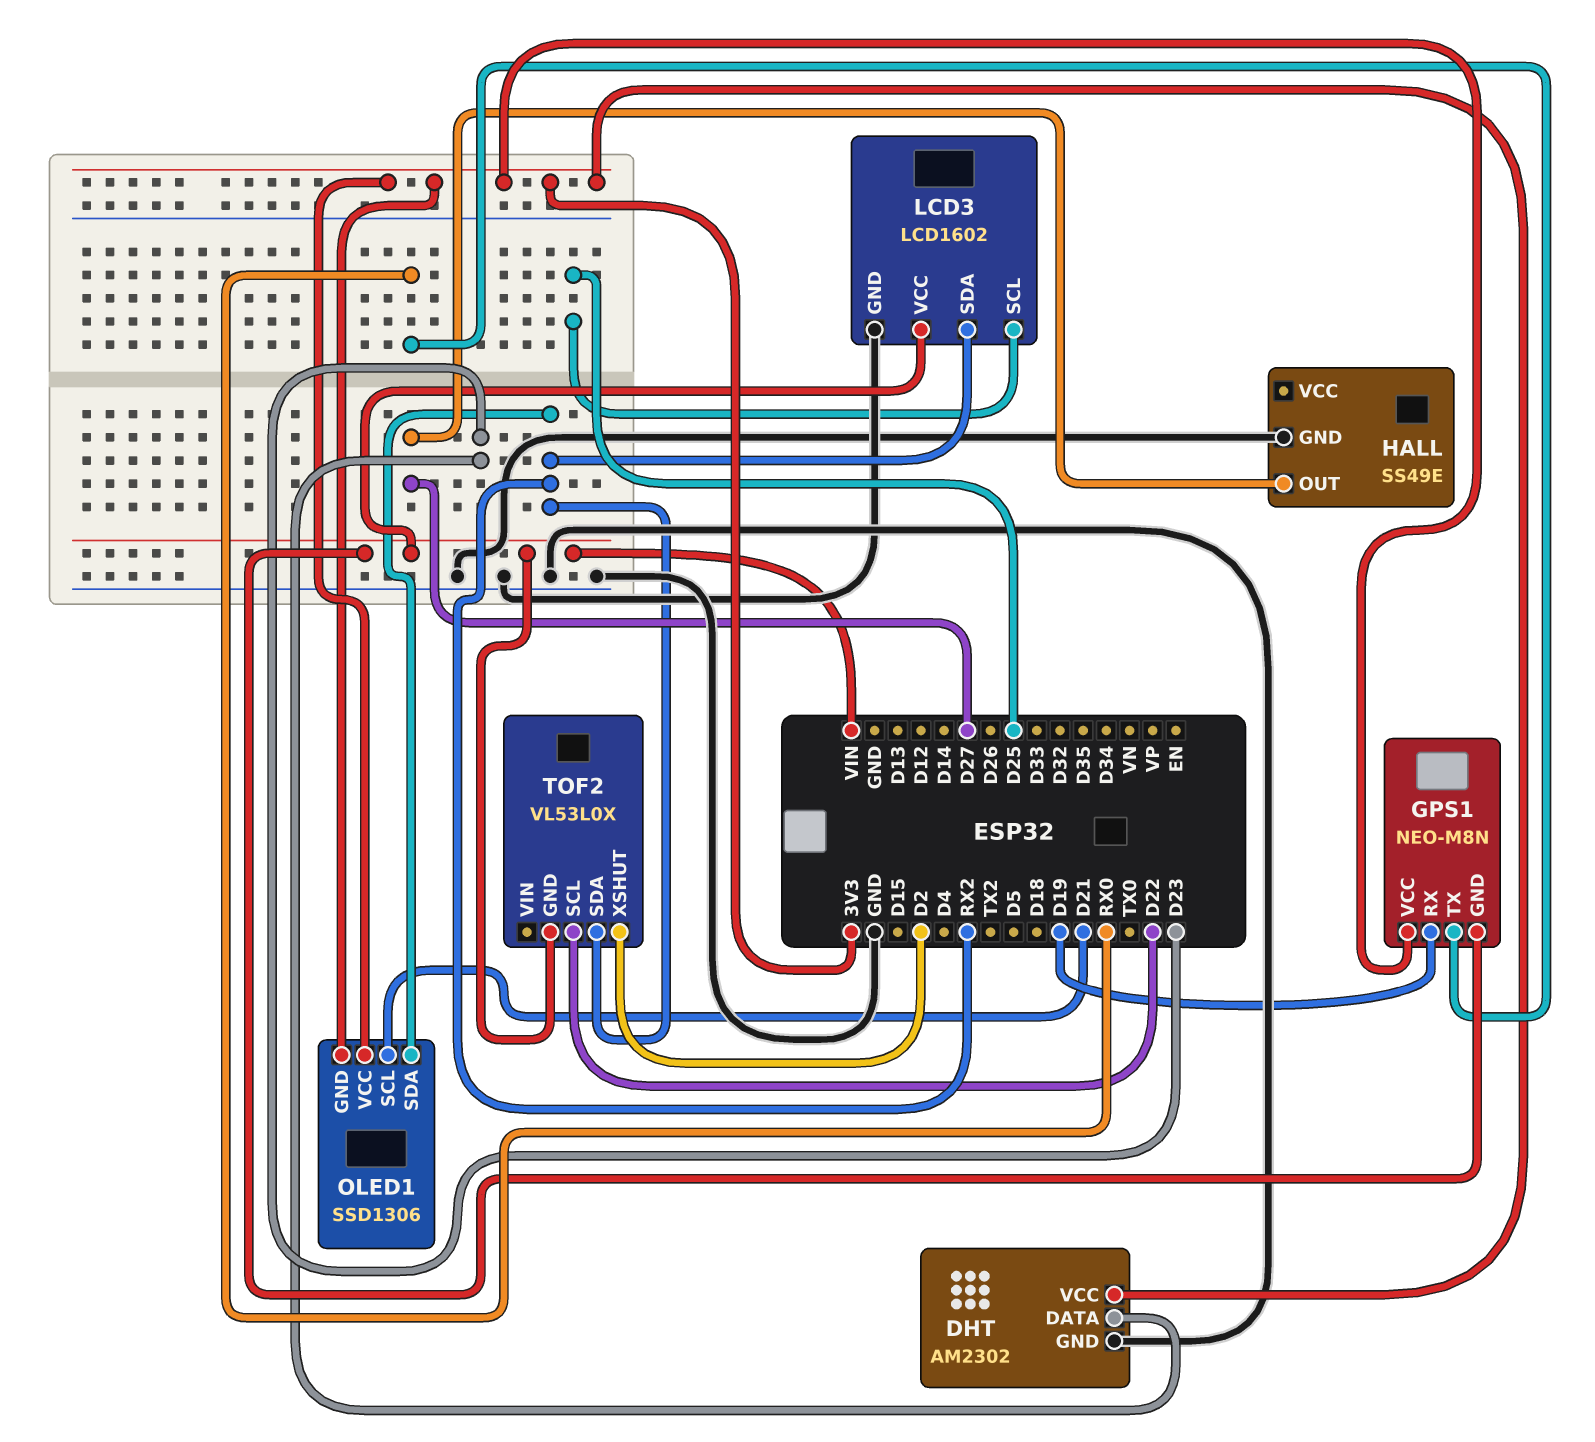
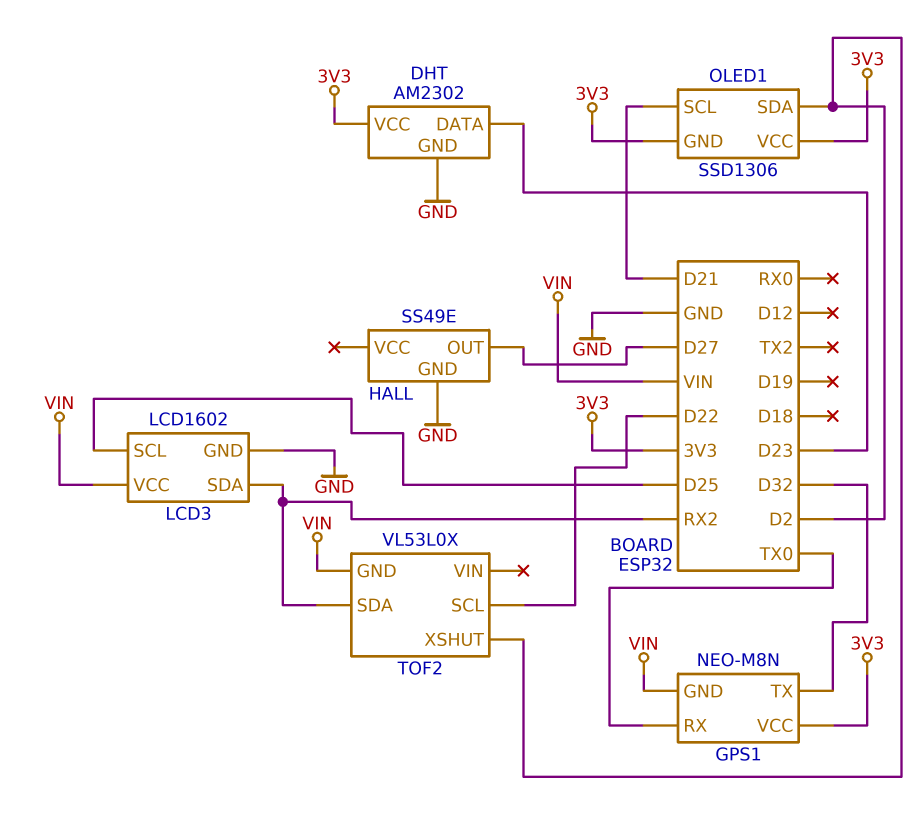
GPS1 pin RX: D19 -> TX0
GPS1 pin TX: RX0 -> D32
OLED1 pin SDA: RX2 -> D2

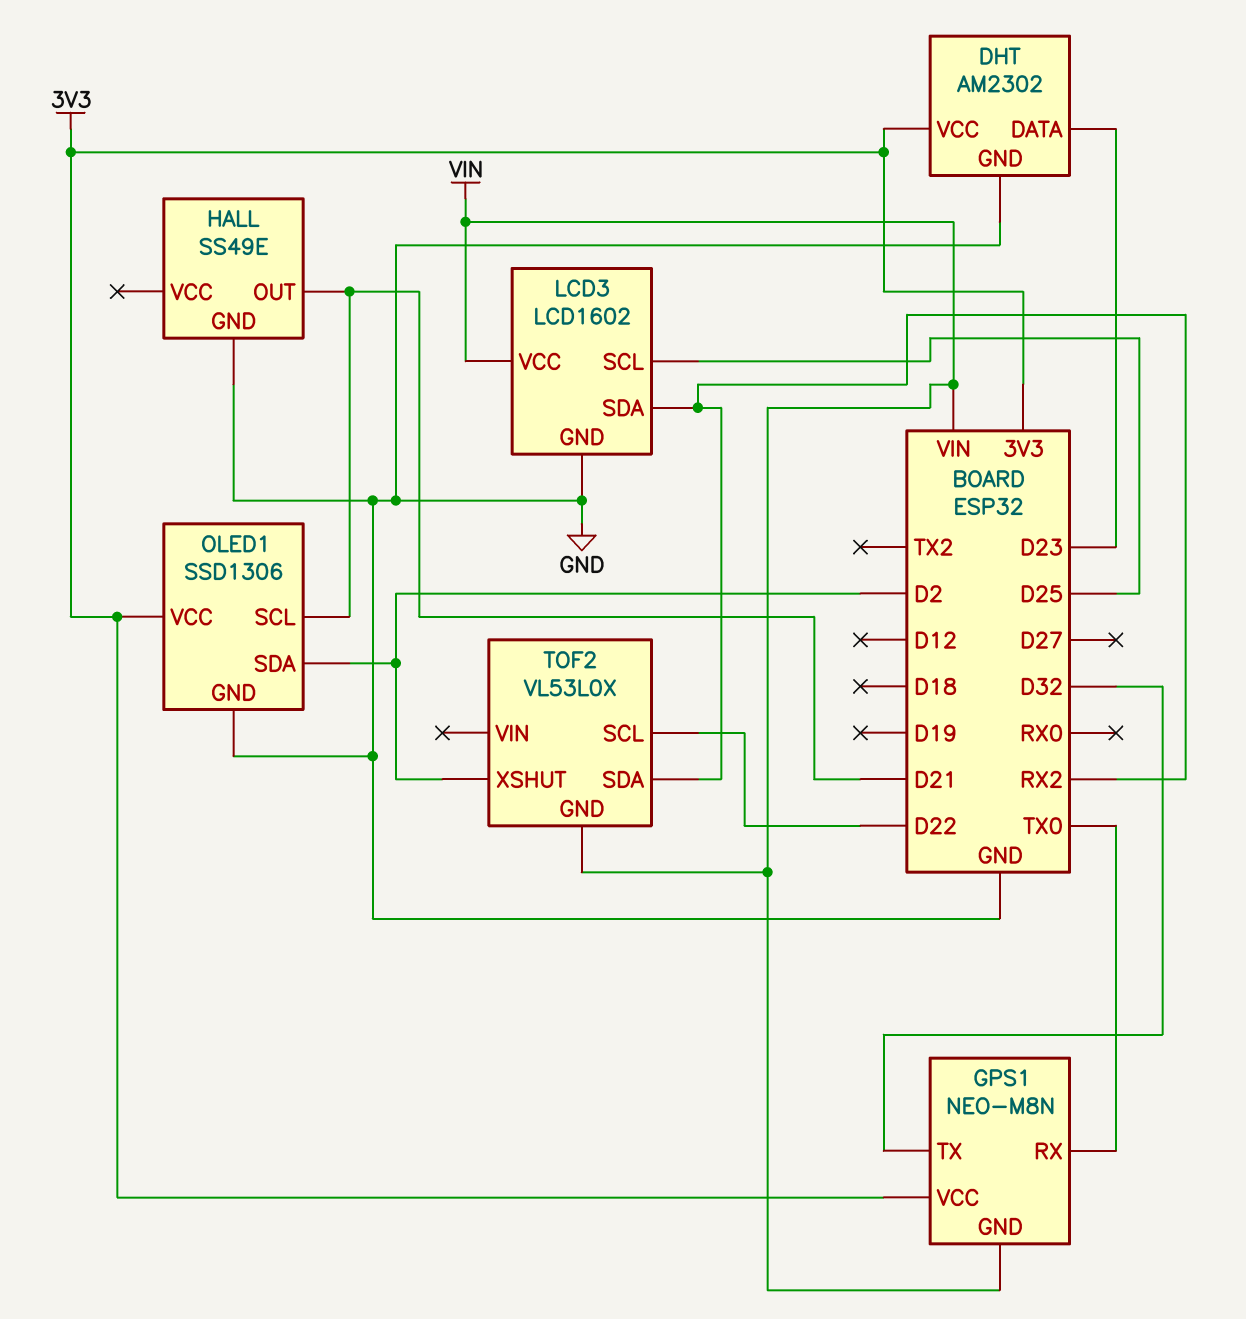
HALL pin OUT: D27 -> D21
OLED1 pin GND: 3V3 -> GND

